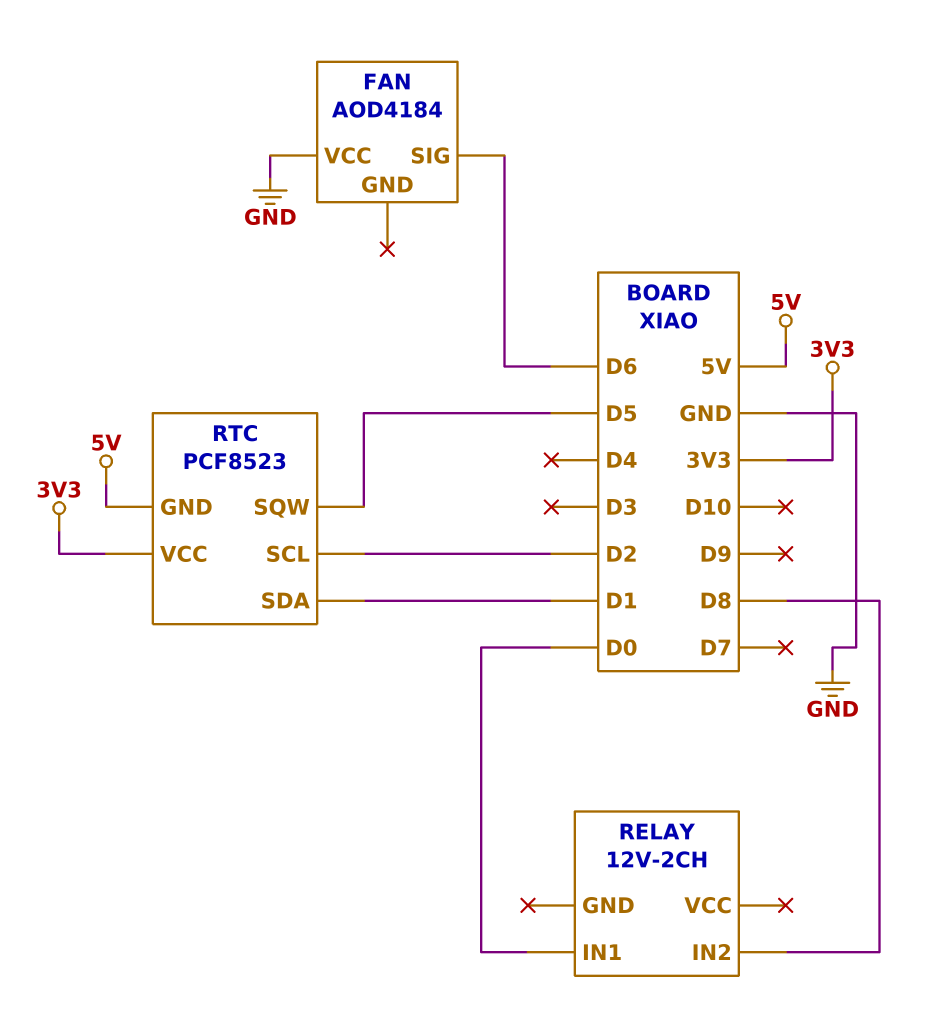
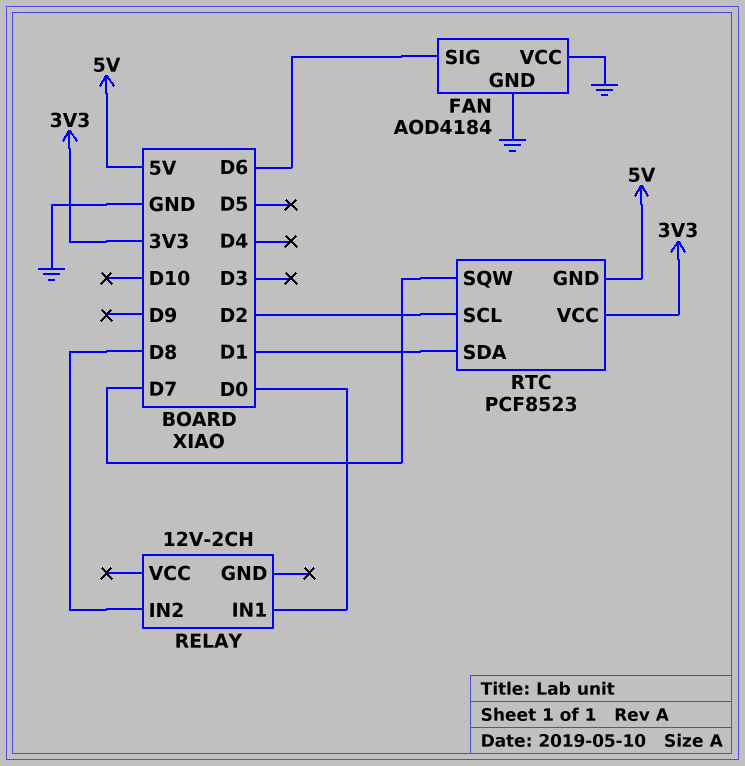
FAN pin GND: none -> GND
RTC pin SQW: D5 -> D7

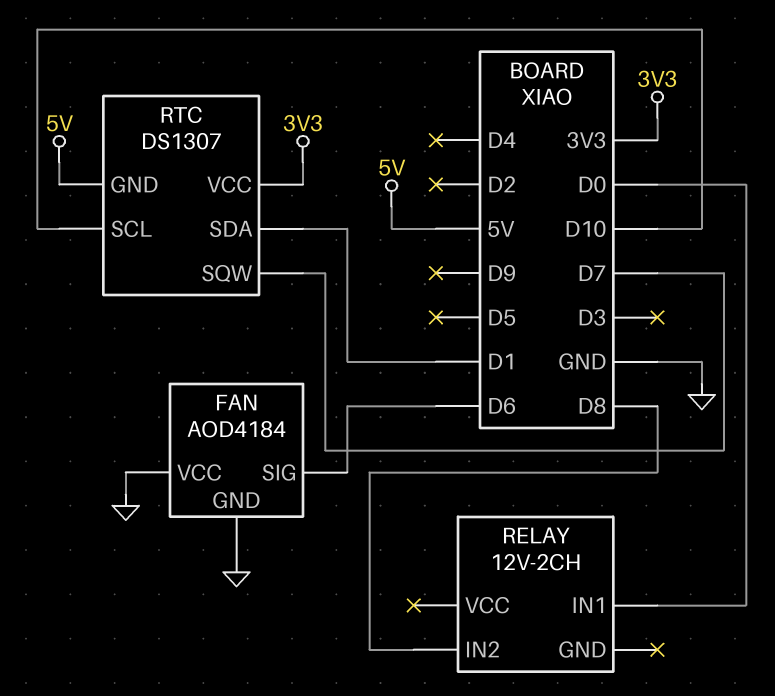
RTC: PCF8523 -> DS1307
RTC pin SCL: D2 -> D10

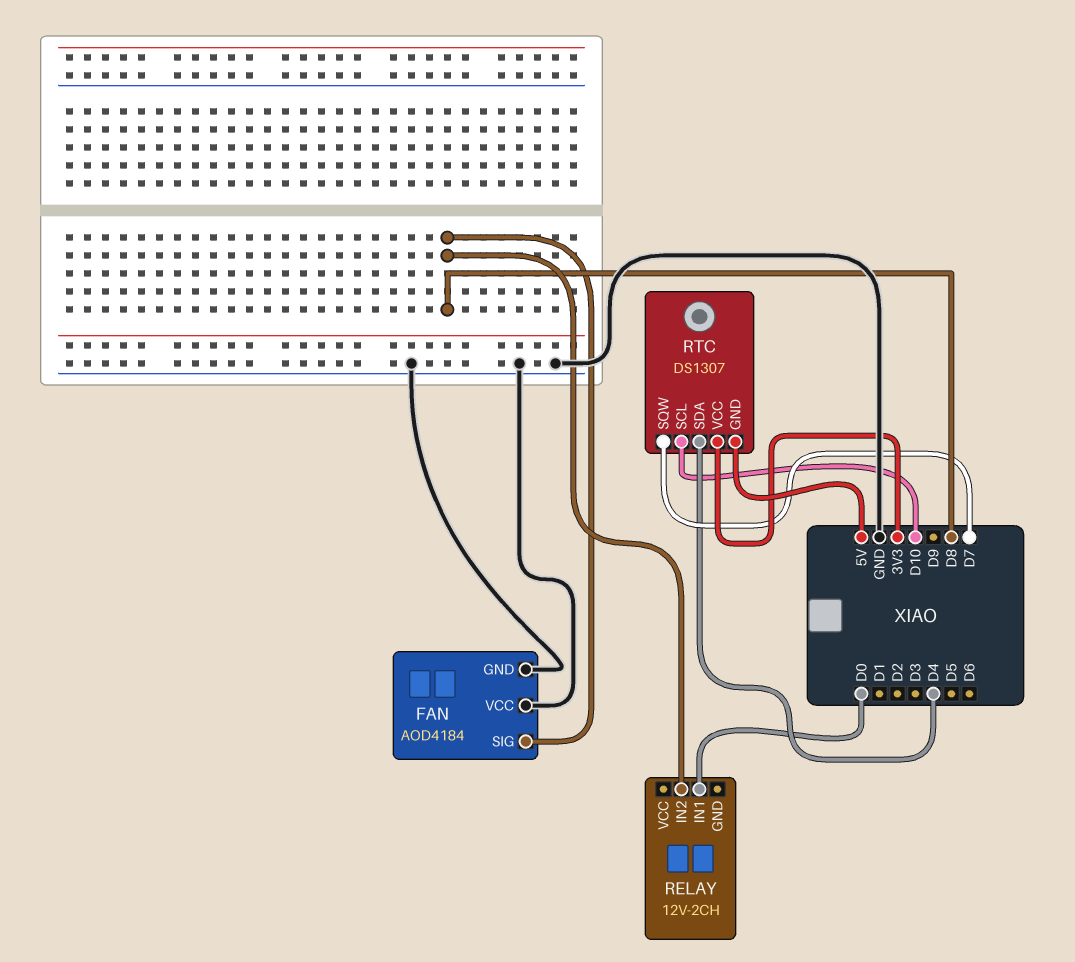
FAN pin SIG: D6 -> D8
RTC pin SDA: D1 -> D4

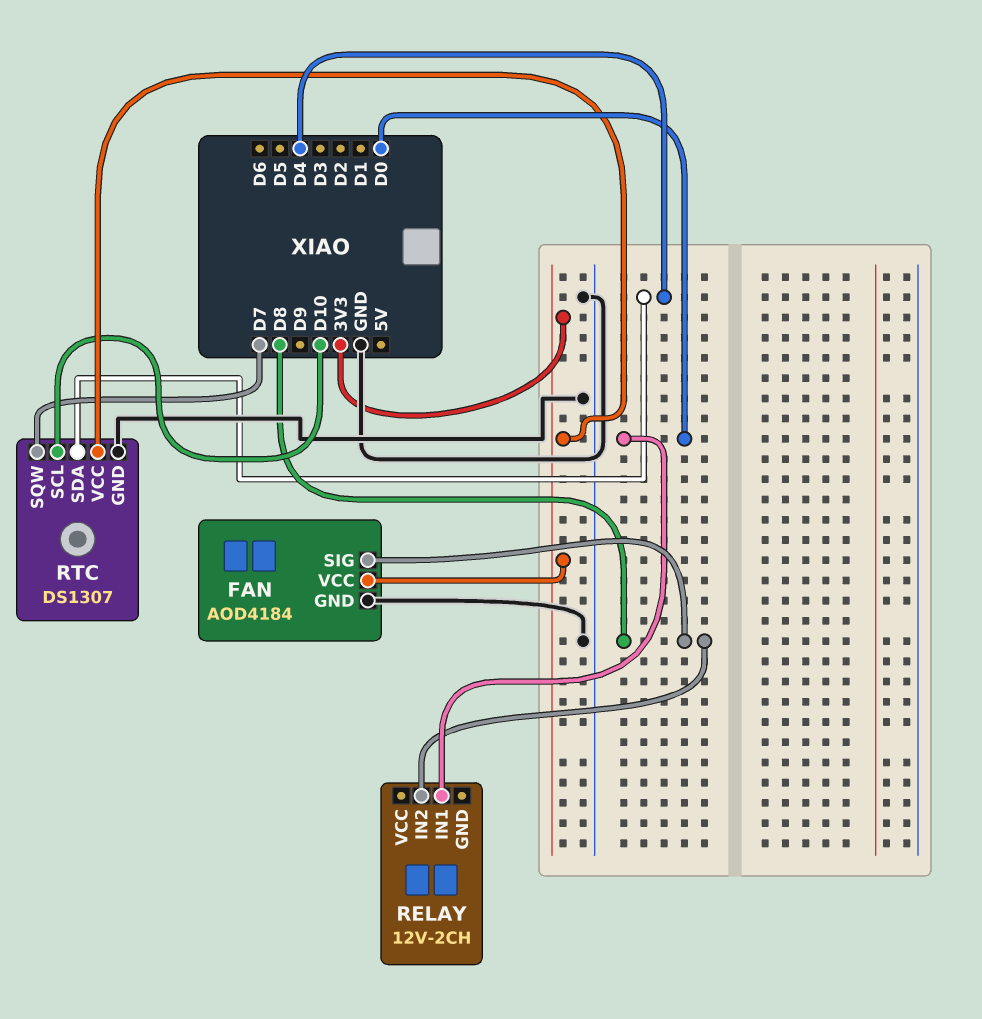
FAN pin VCC: GND -> 3V3
RTC pin GND: 5V -> GND

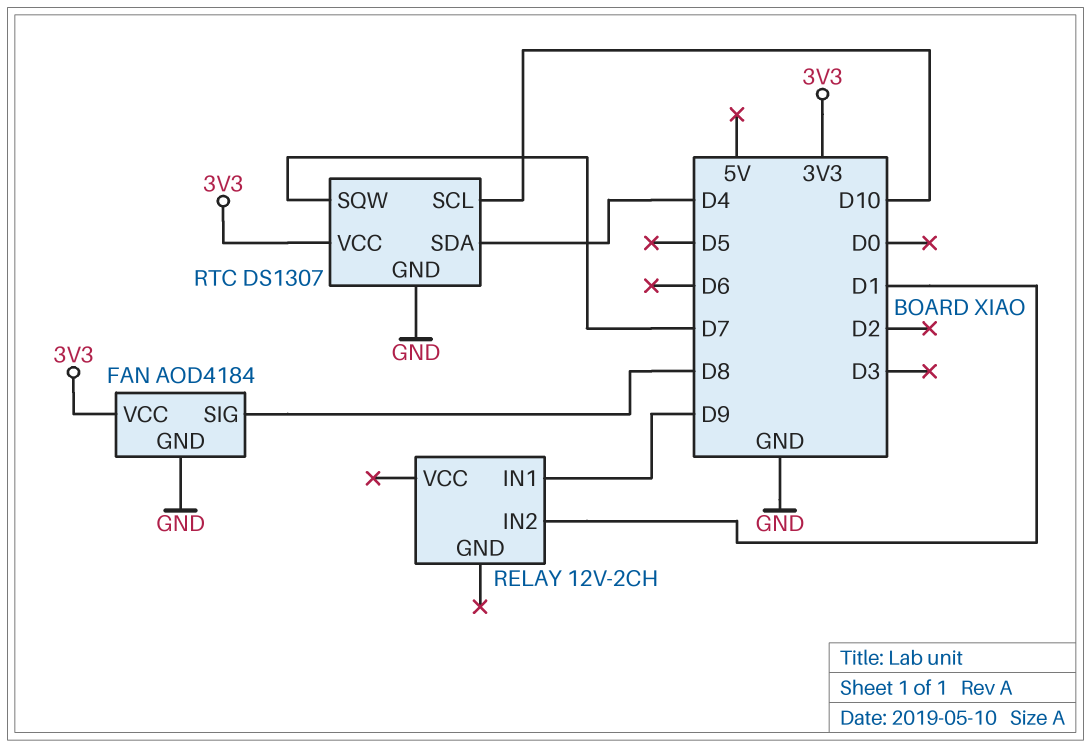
RELAY pin IN1: D0 -> D9
RELAY pin IN2: D8 -> D1

